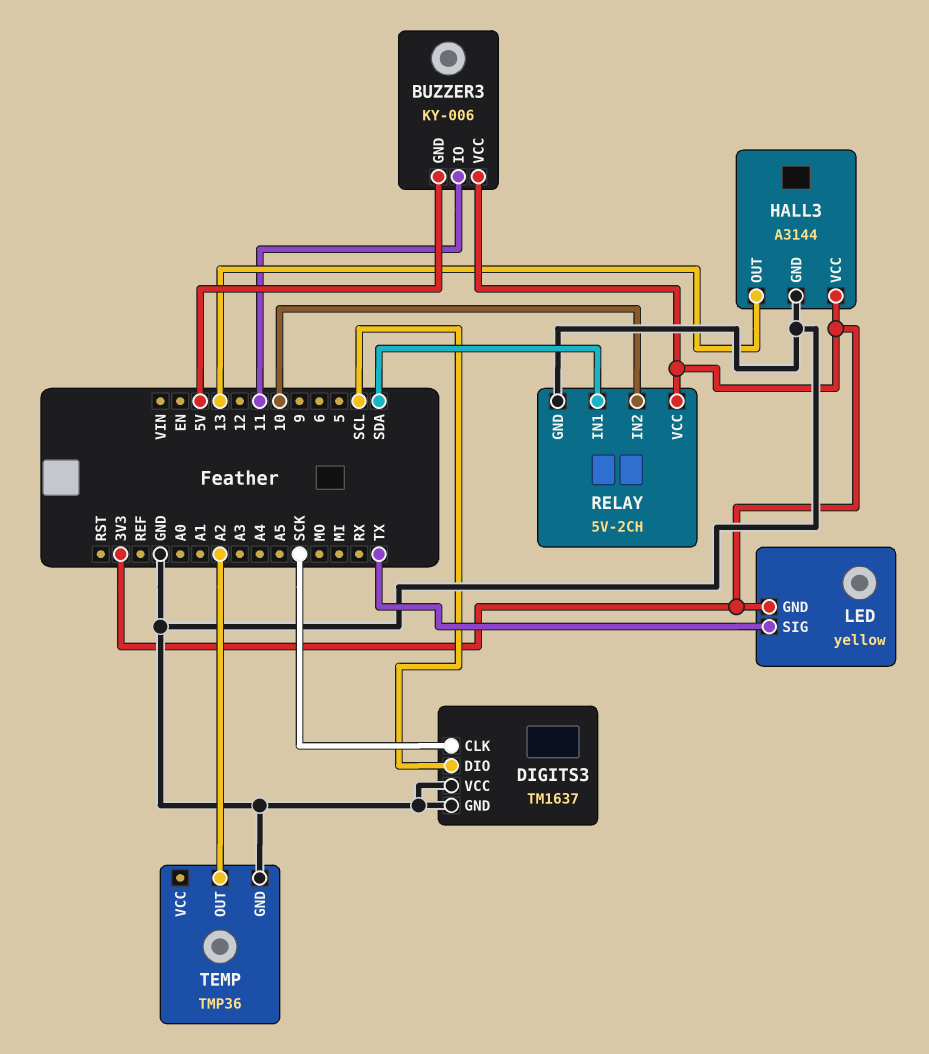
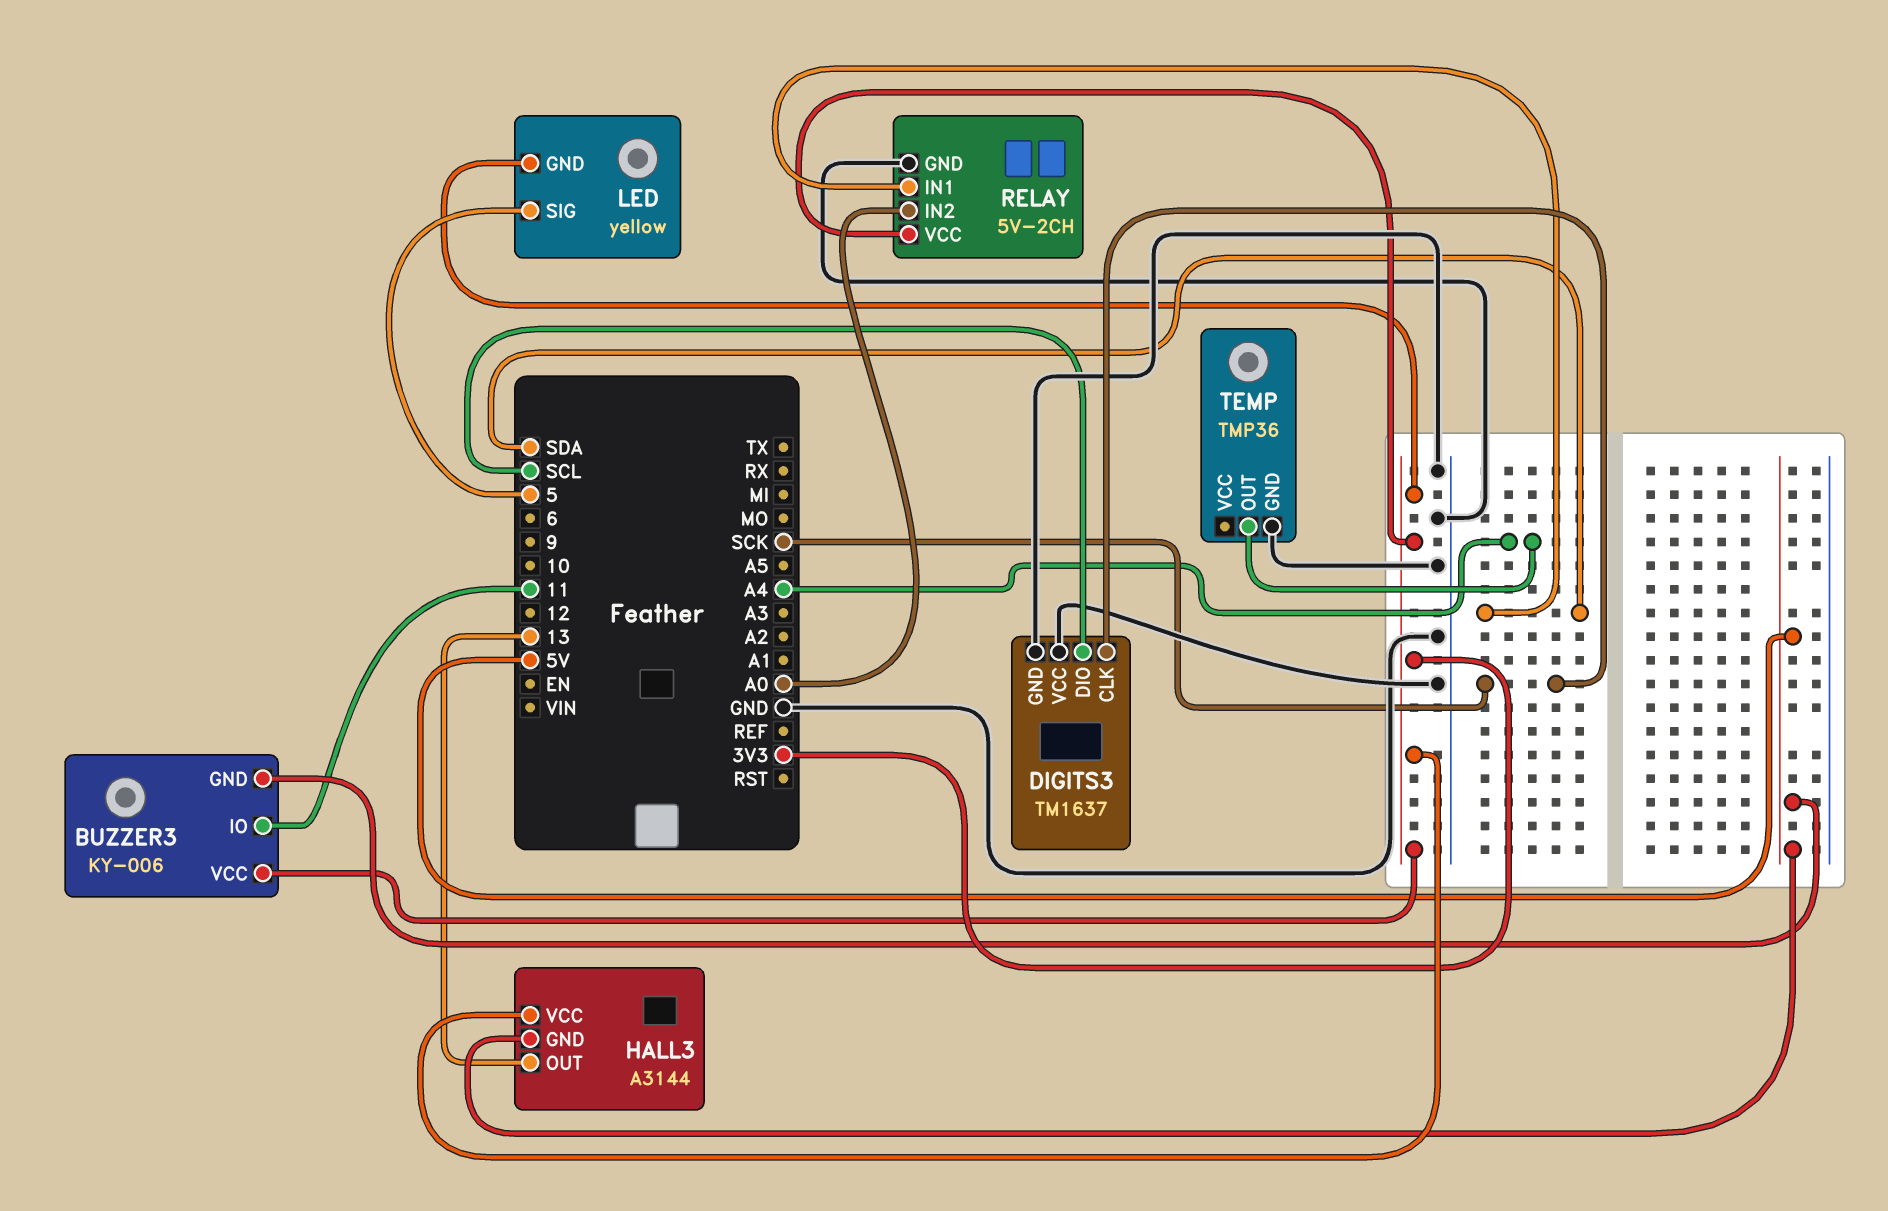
HALL3 pin GND: GND -> 5V
LED pin SIG: TX -> 5
RELAY pin IN2: 10 -> A0
TEMP pin OUT: A2 -> A4

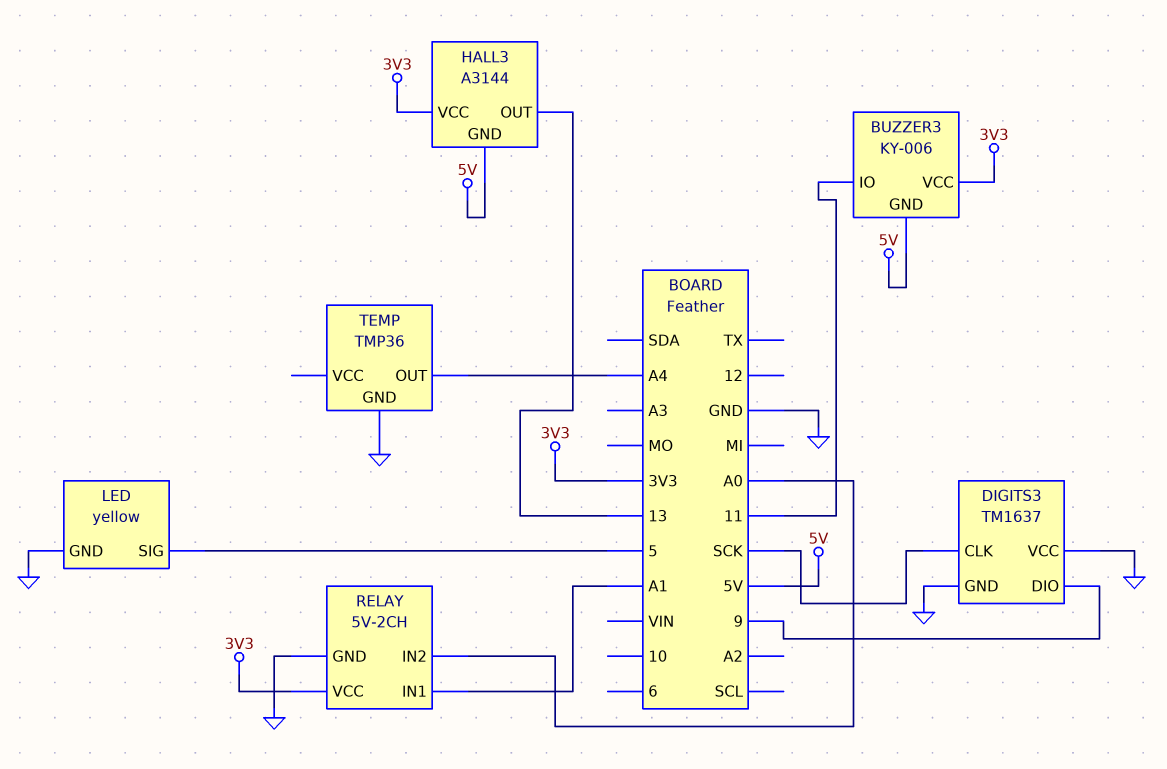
DIGITS3 pin DIO: SCL -> 9
LED pin GND: 3V3 -> GND
RELAY pin IN1: SDA -> A1

